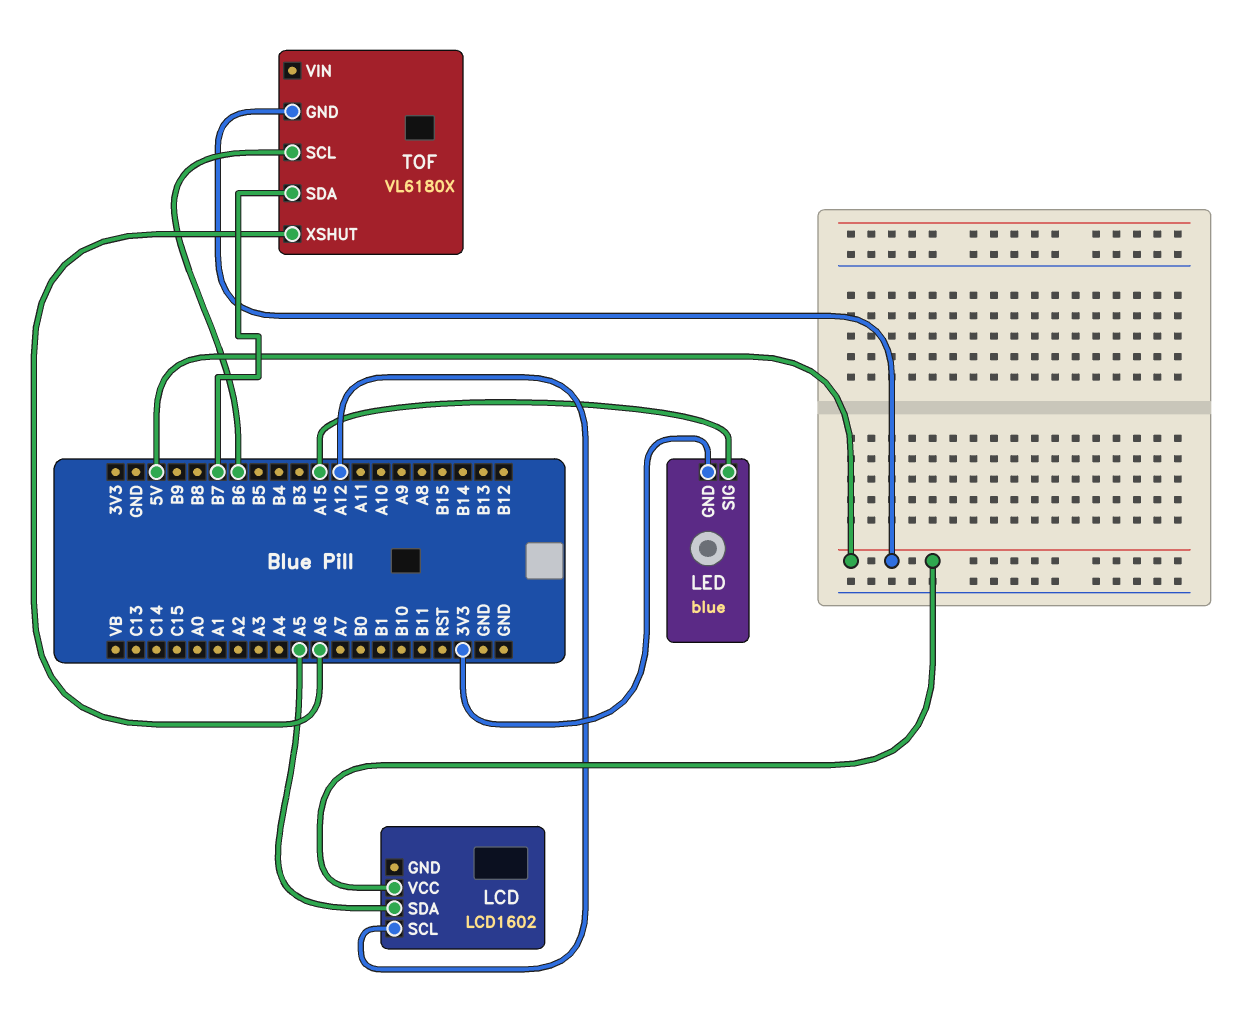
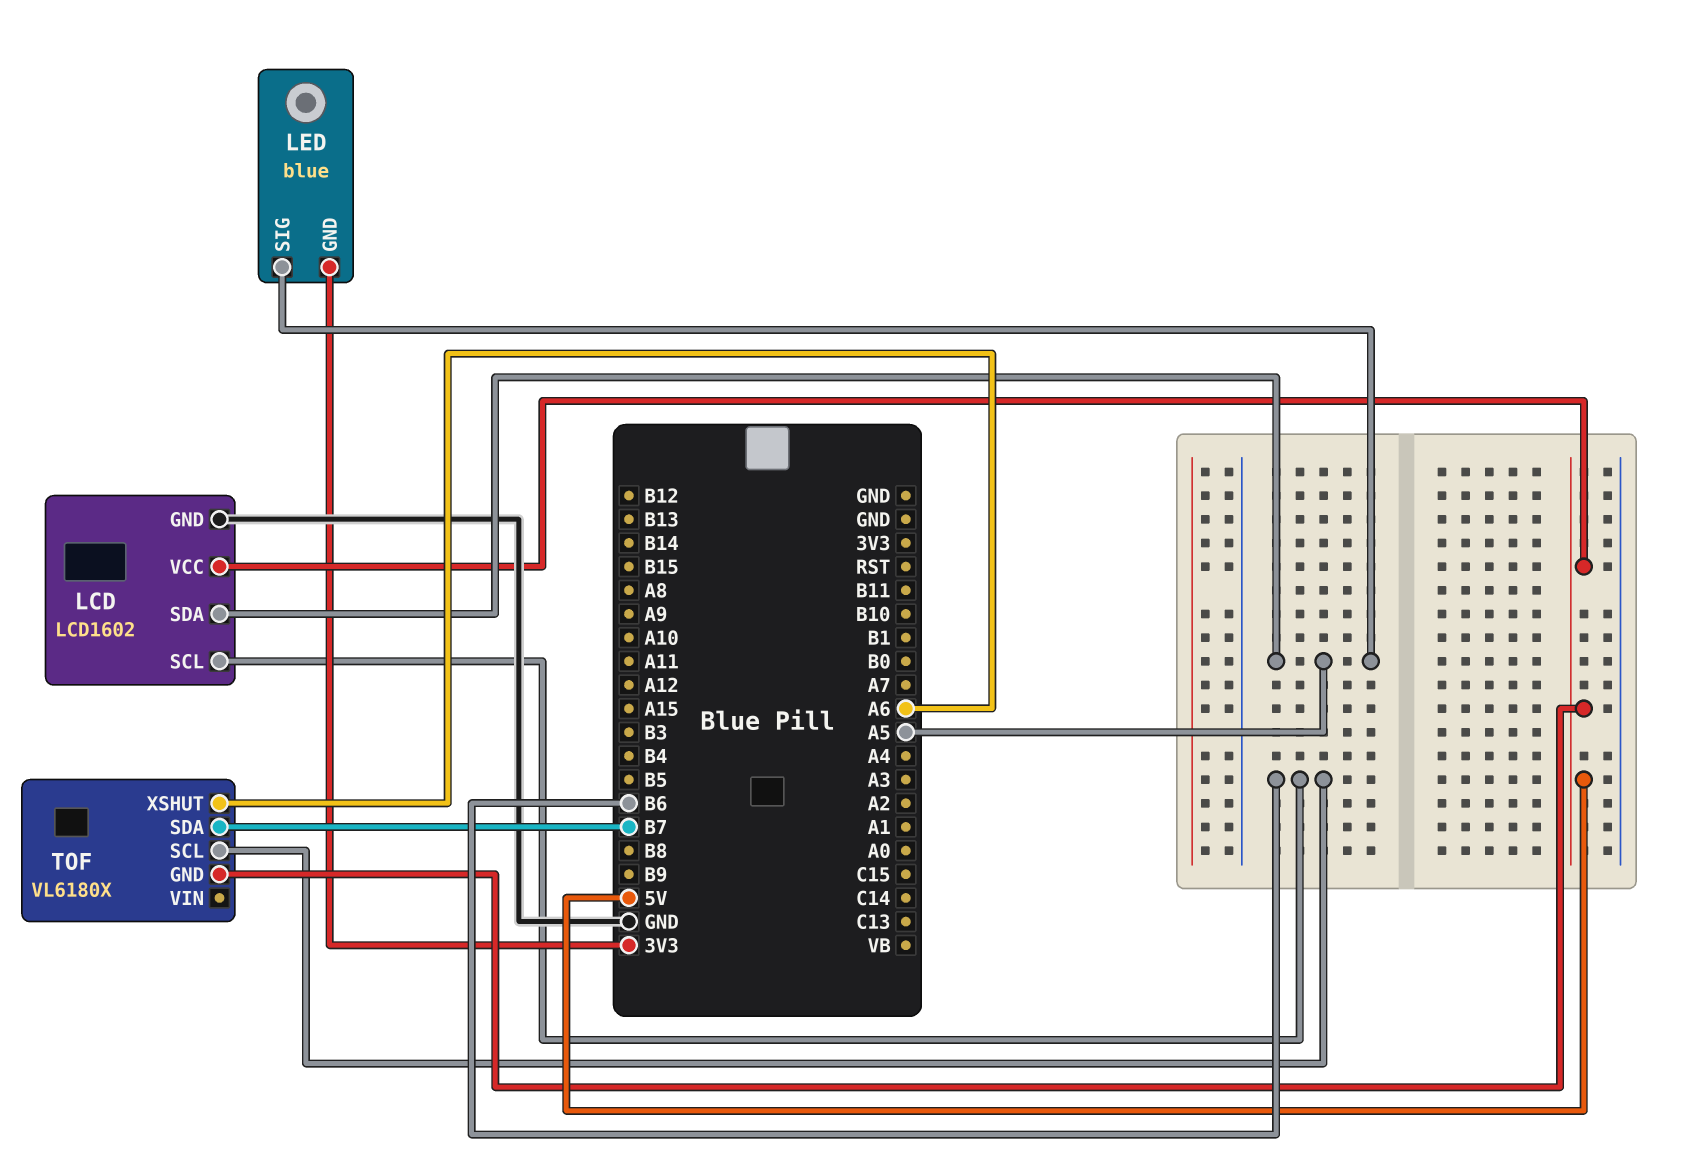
LCD pin GND: none -> GND
LCD pin SCL: A12 -> B6
LED pin SIG: A15 -> A5

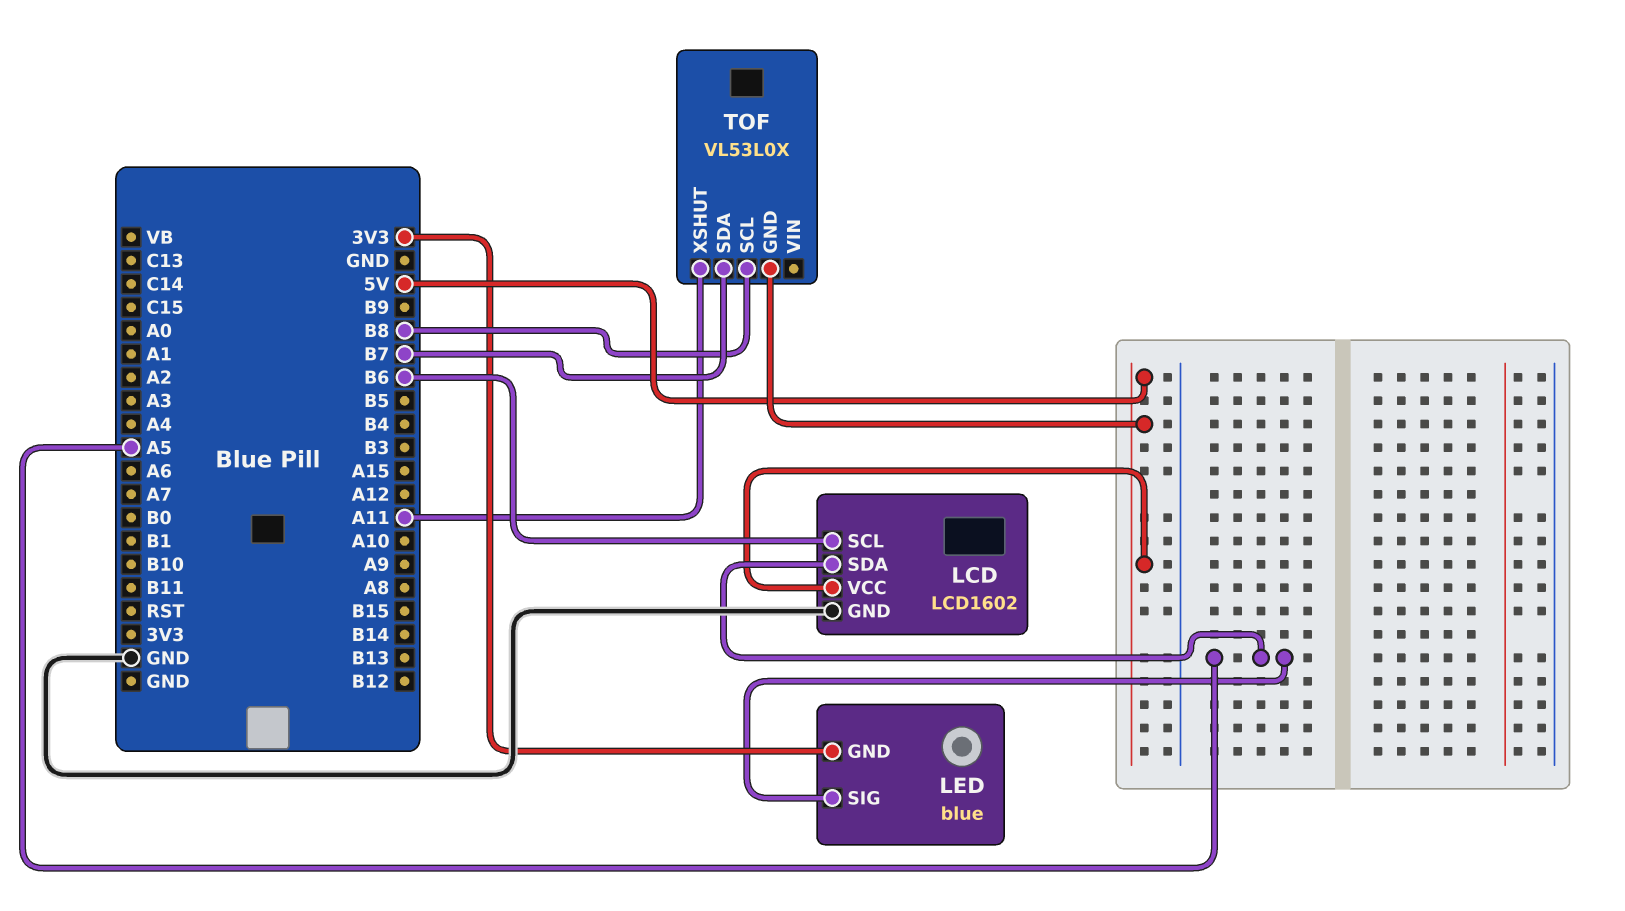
TOF: VL6180X -> VL53L0X
TOF pin SCL: B6 -> B8
TOF pin XSHUT: A6 -> A11

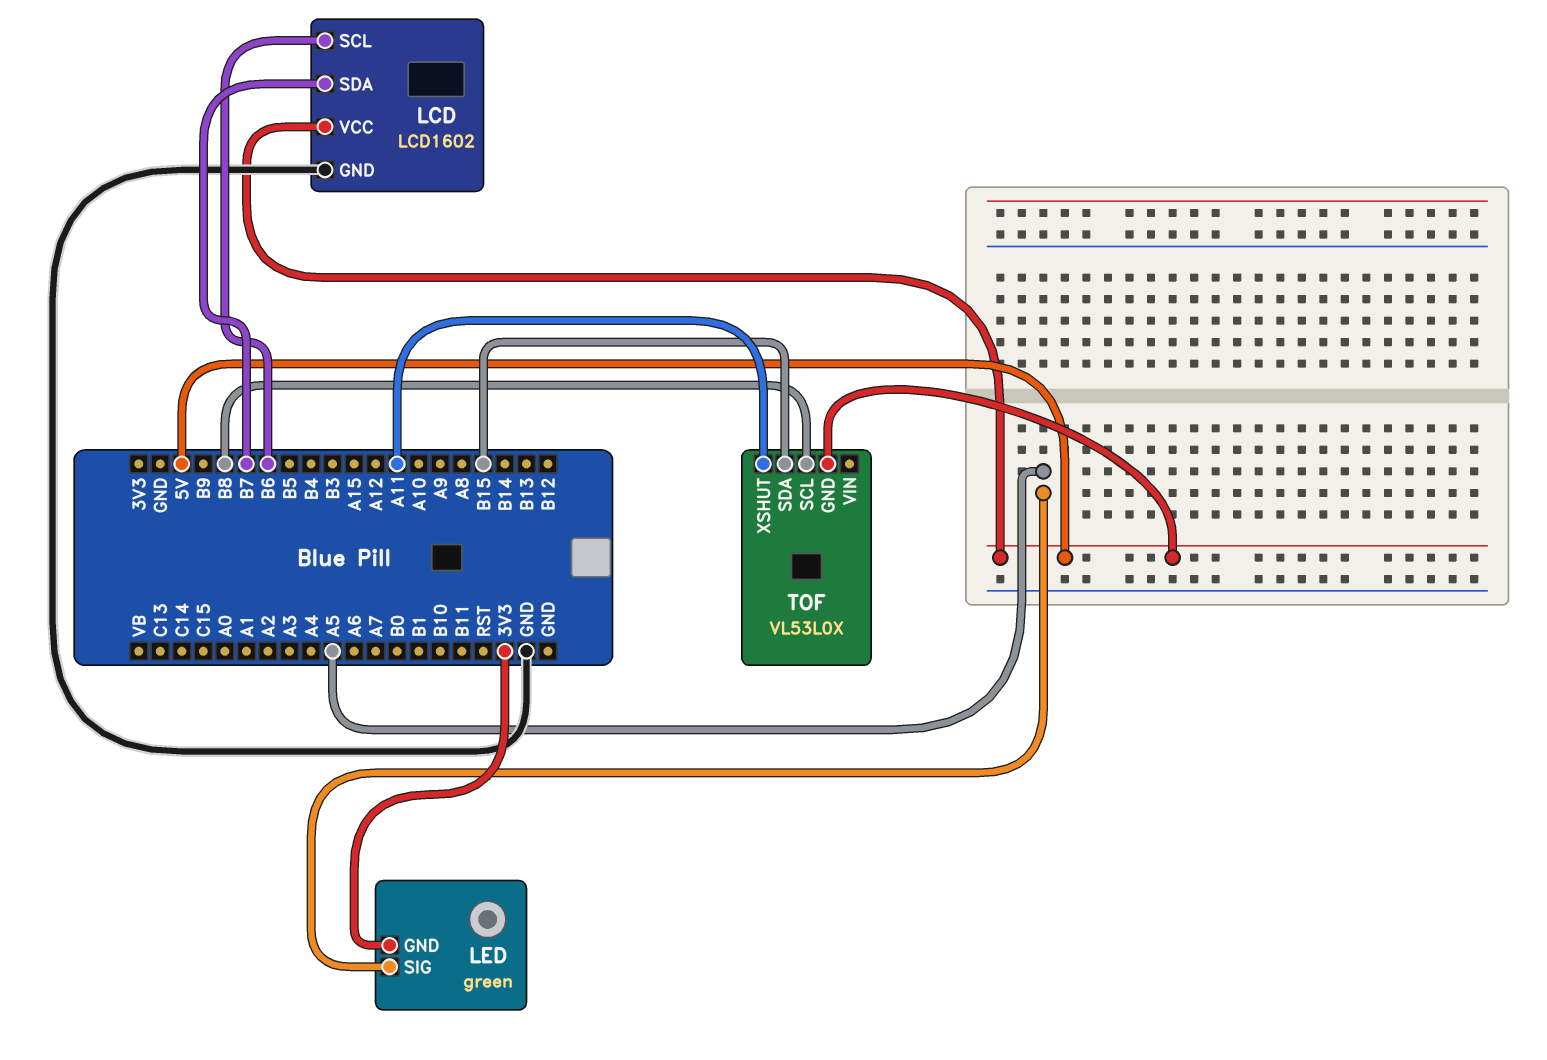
LCD pin SDA: A5 -> B7
LED: blue -> green
TOF pin SDA: B7 -> B15

